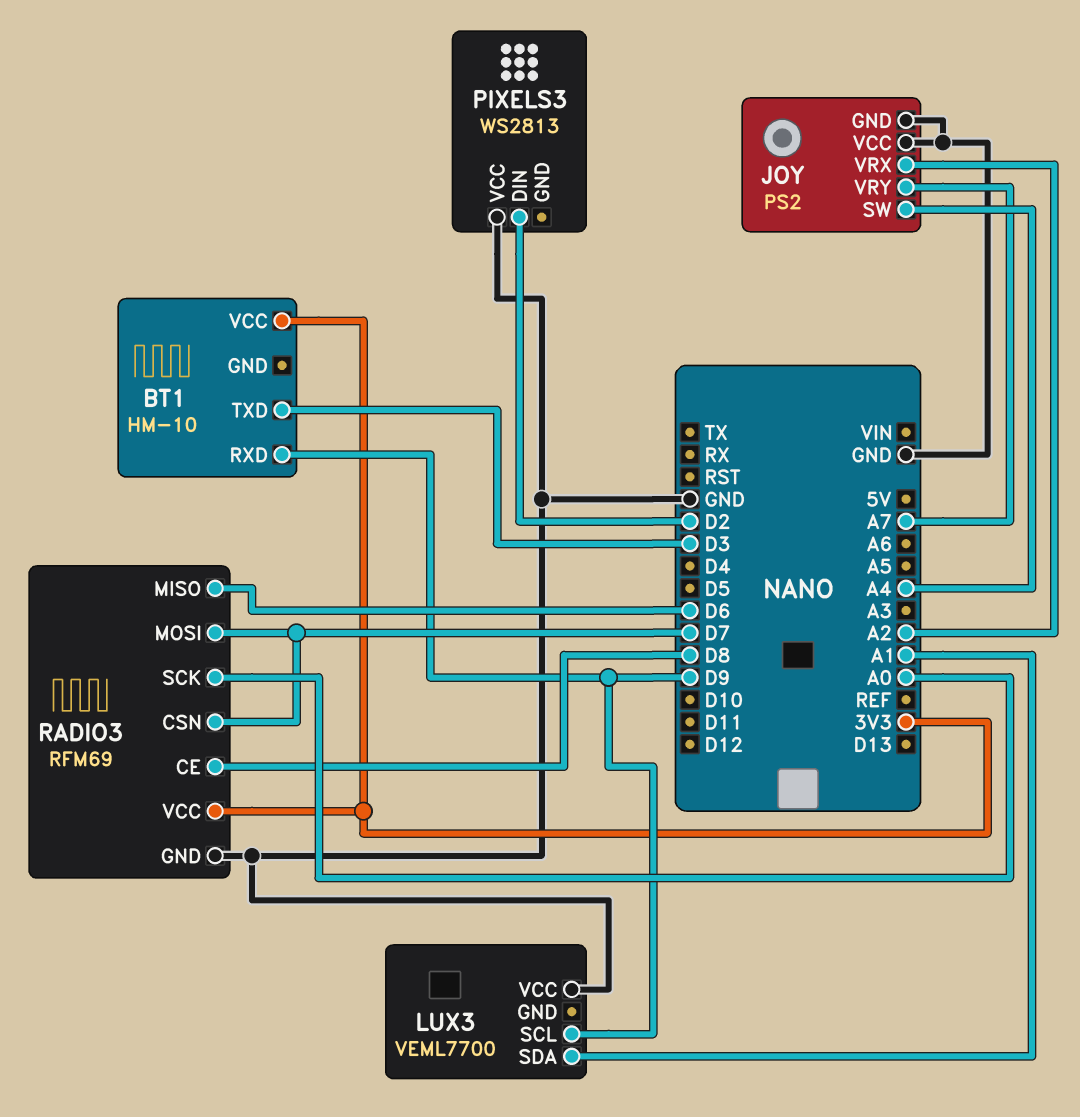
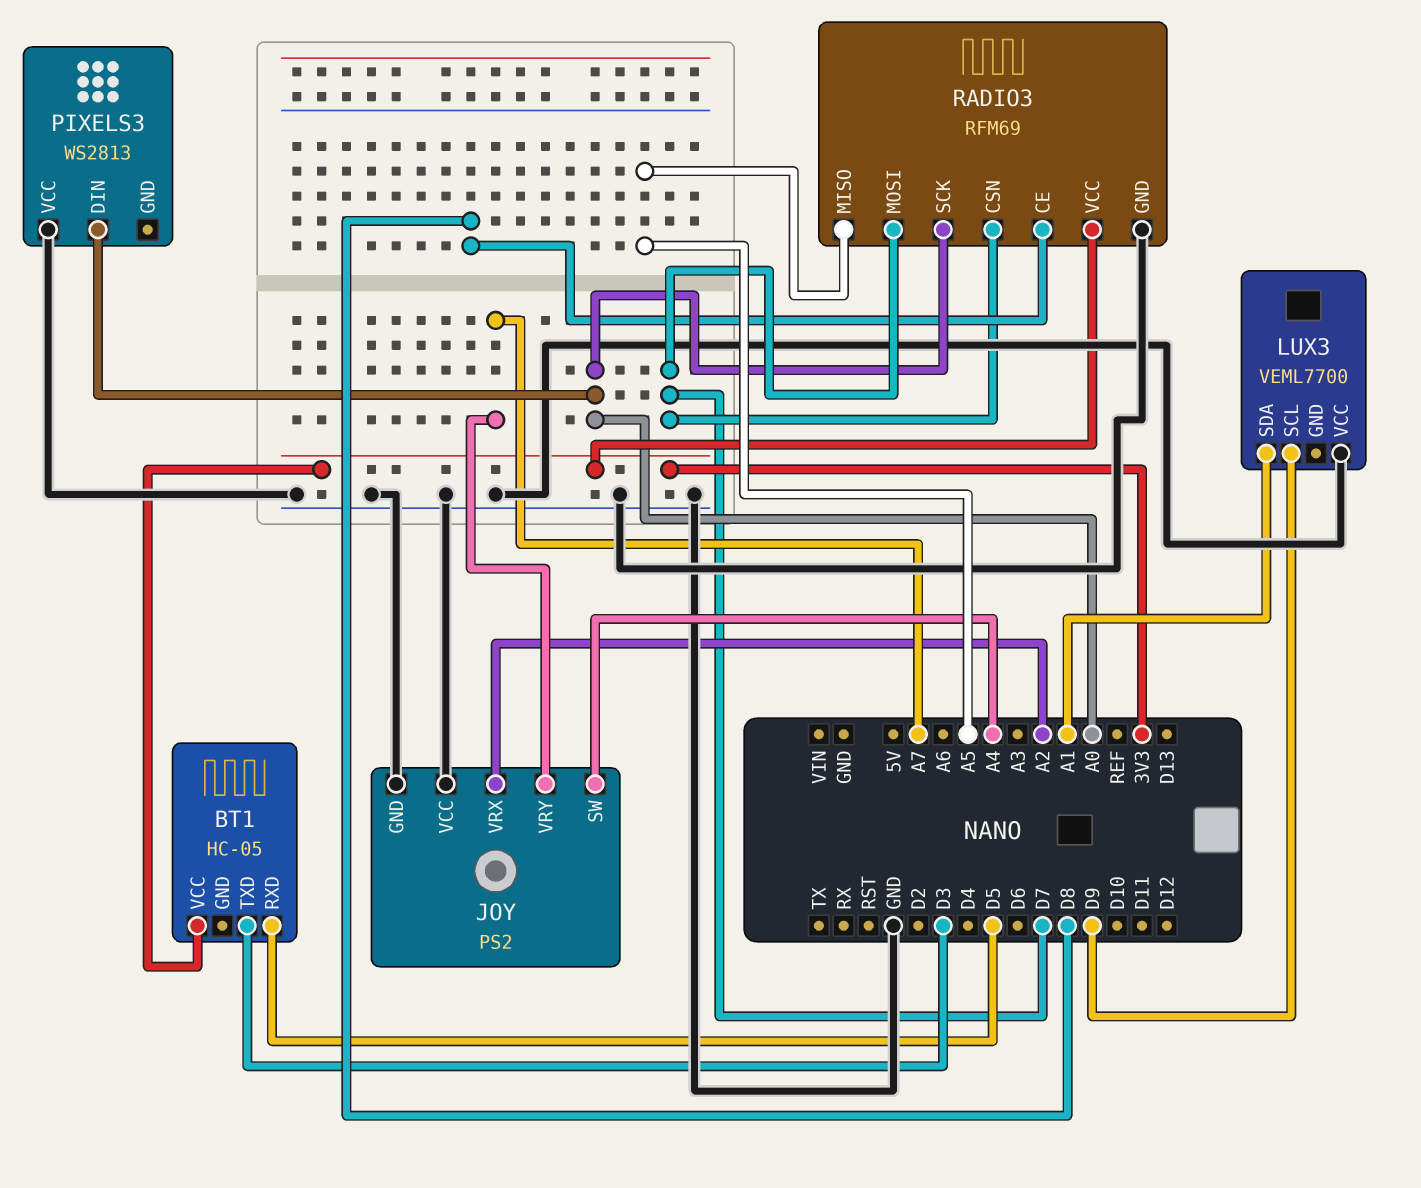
BT1: HM-10 -> HC-05
BT1 pin RXD: D9 -> D5
PIXELS3 pin DIN: D2 -> A0
RADIO3 pin MISO: D6 -> A5

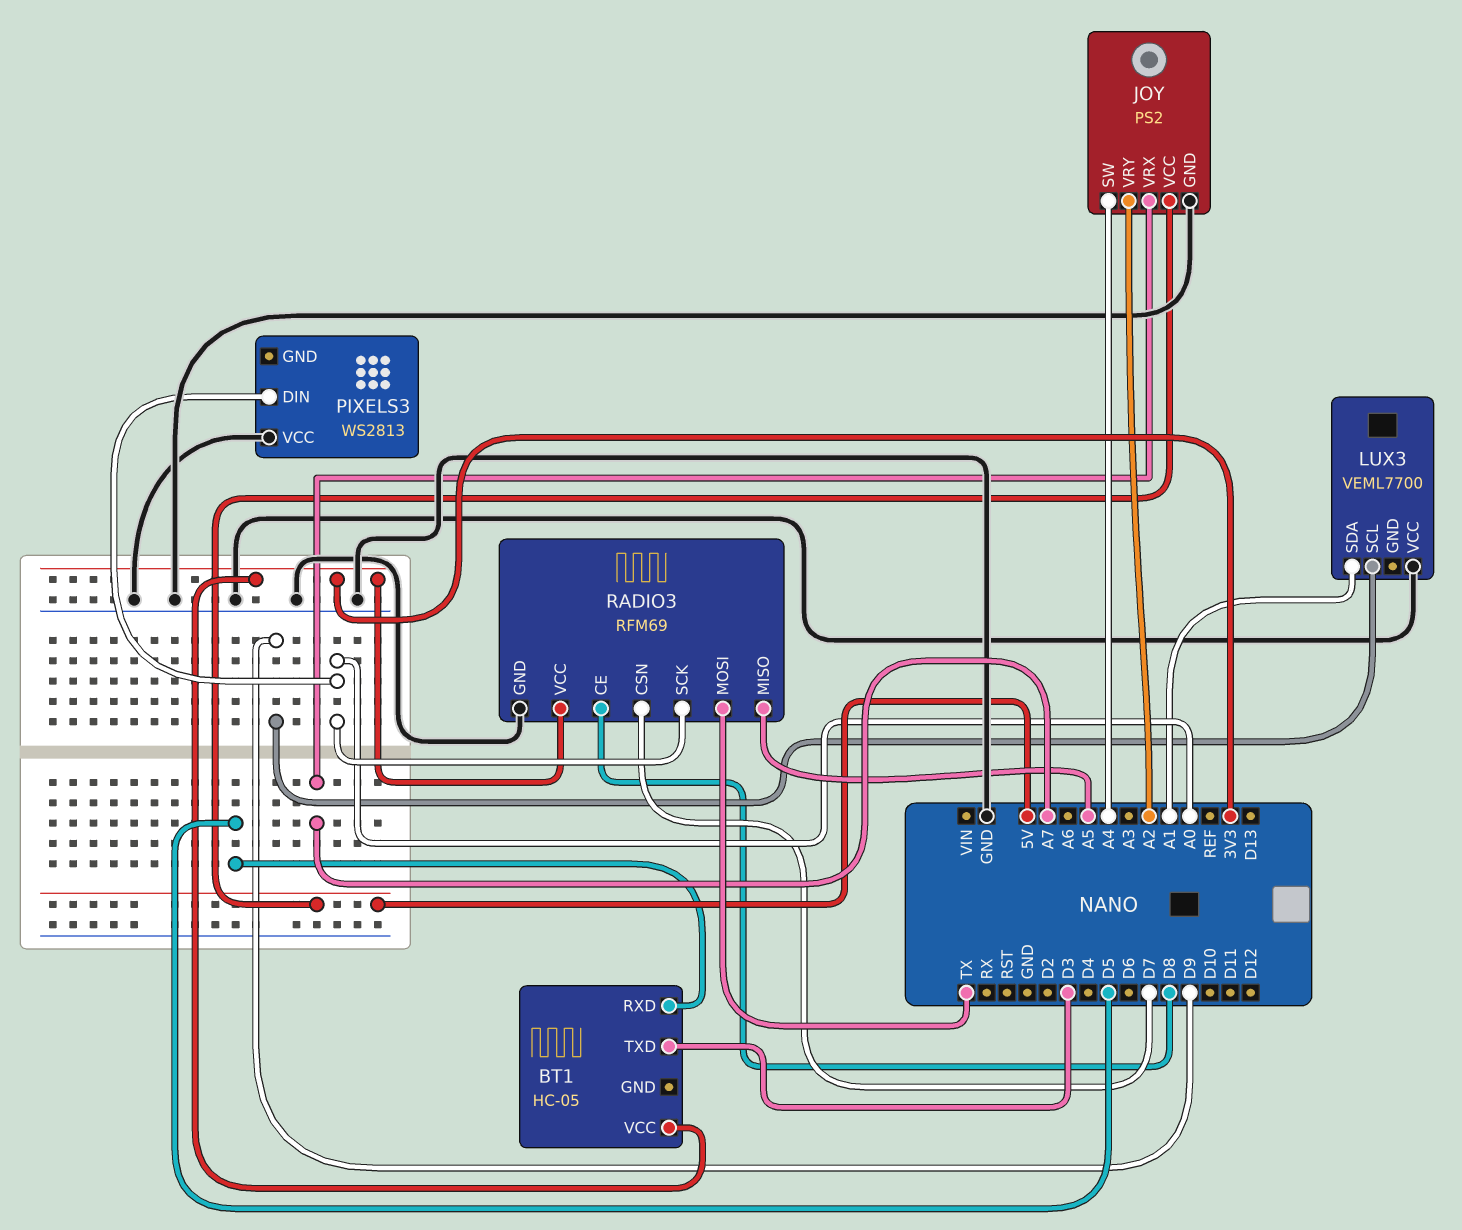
JOY pin VCC: GND -> 5V
JOY pin VRX: A2 -> A7
JOY pin VRY: A7 -> A2
RADIO3 pin MOSI: D7 -> TX

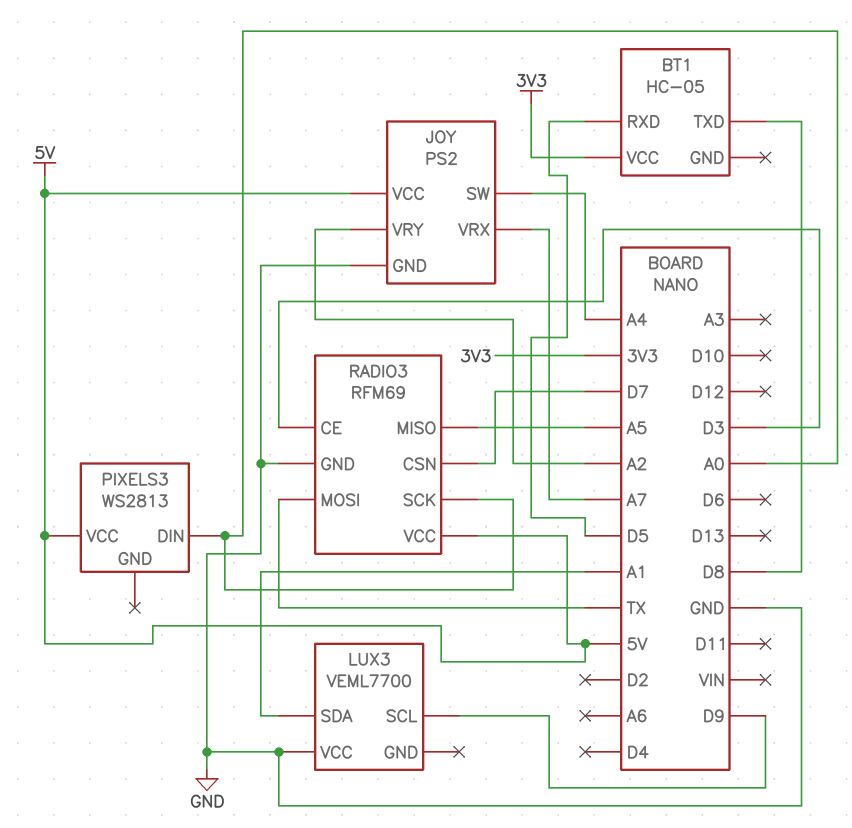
BT1 pin TXD: D3 -> D8
PIXELS3 pin VCC: GND -> 5V
RADIO3 pin CE: D8 -> D3
RADIO3 pin VCC: 3V3 -> 5V

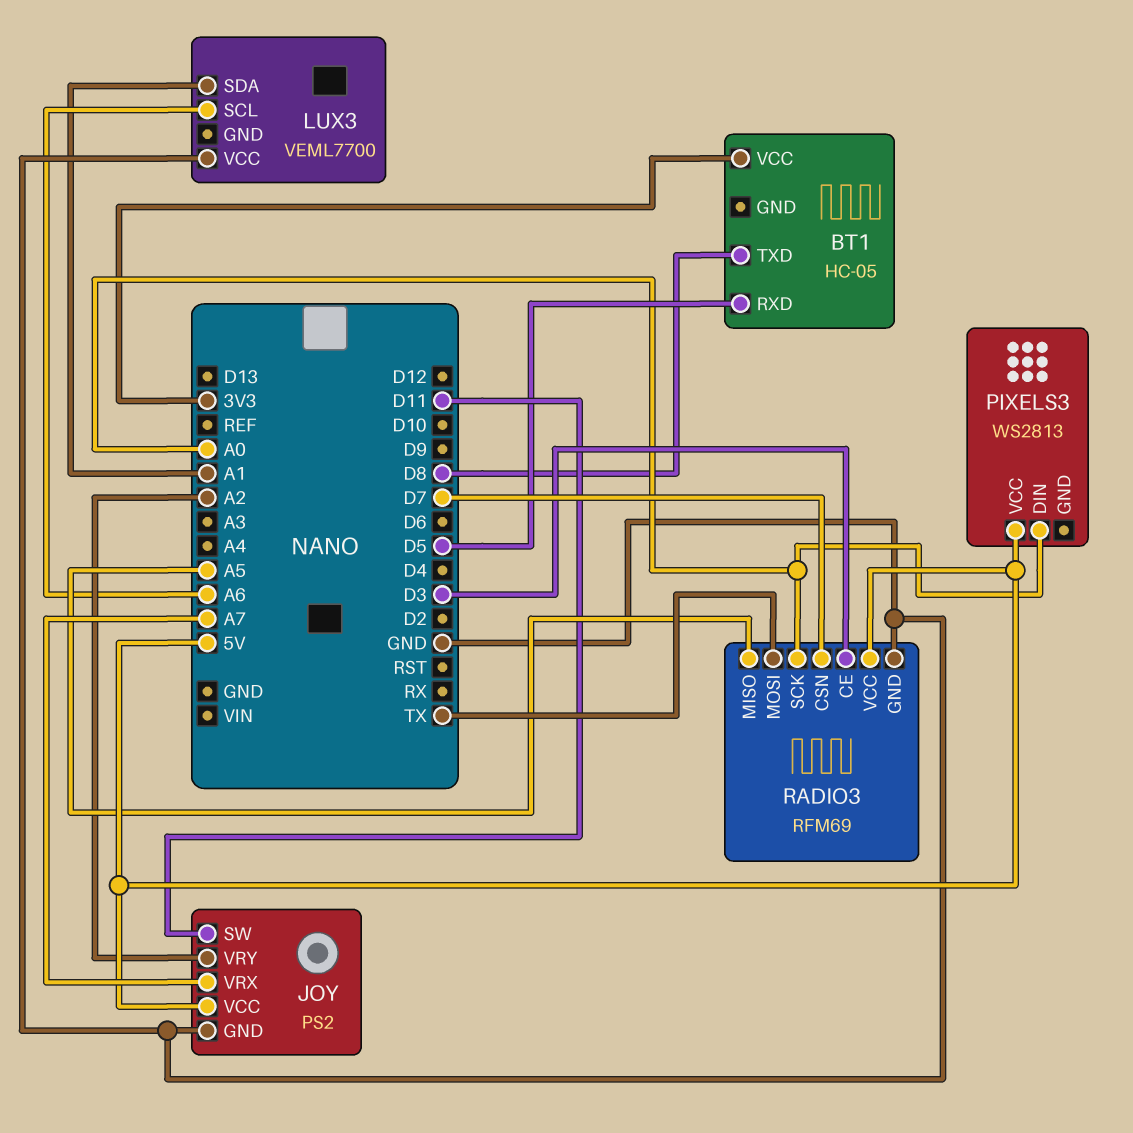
JOY pin SW: A4 -> D11
LUX3 pin SCL: D9 -> A6

